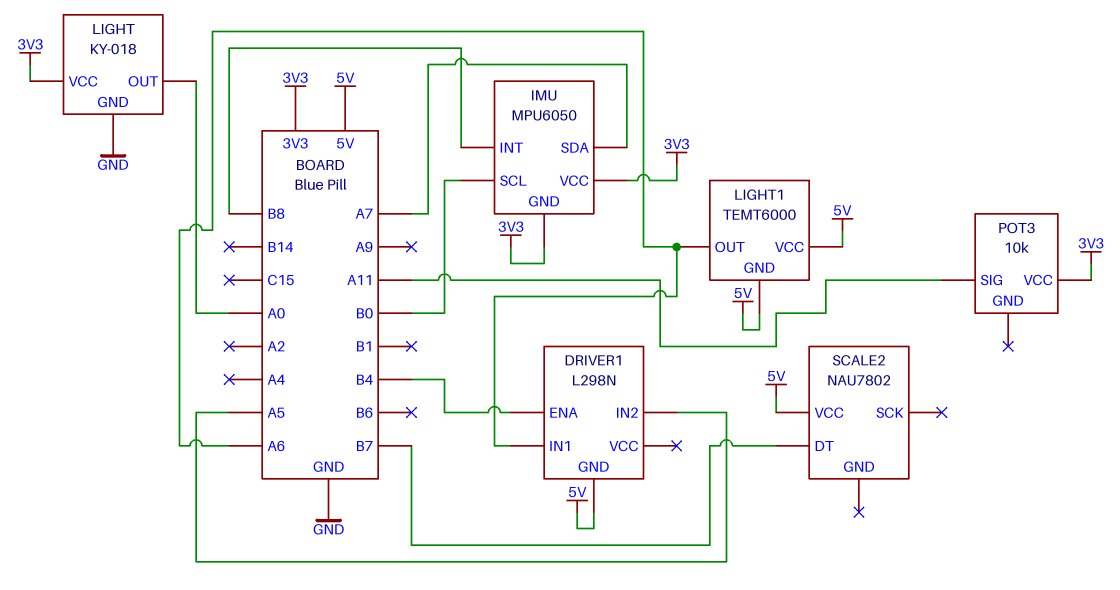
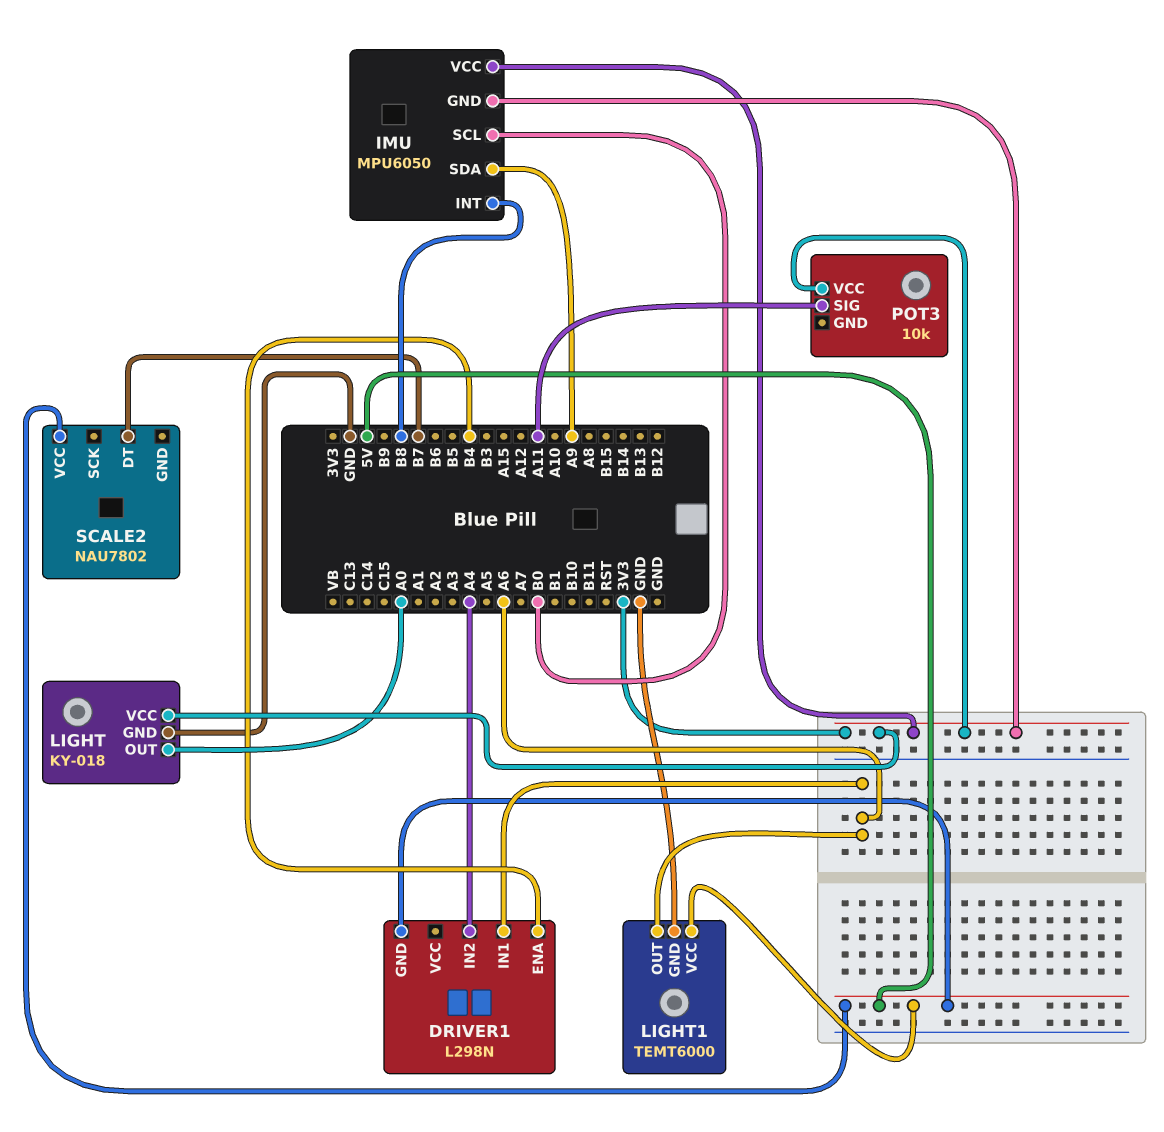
DRIVER1 pin IN2: A5 -> A4
IMU pin SDA: A7 -> A9
LIGHT1 pin GND: 5V -> GND

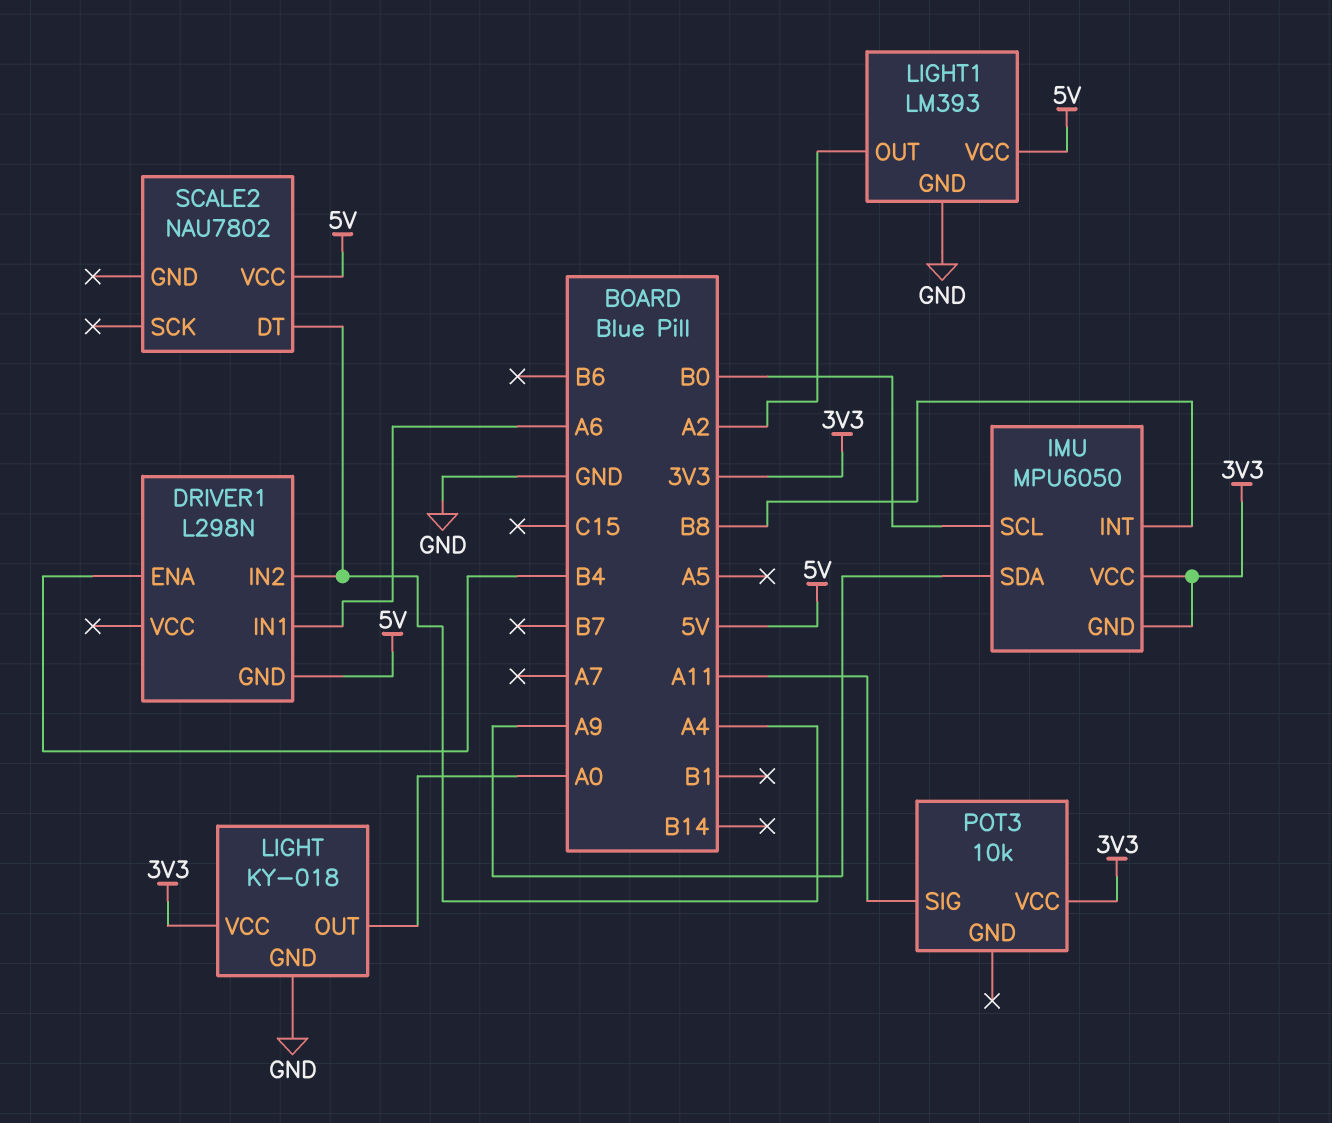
LIGHT1: TEMT6000 -> LM393
LIGHT1 pin OUT: A6 -> A2
SCALE2 pin DT: B7 -> A4

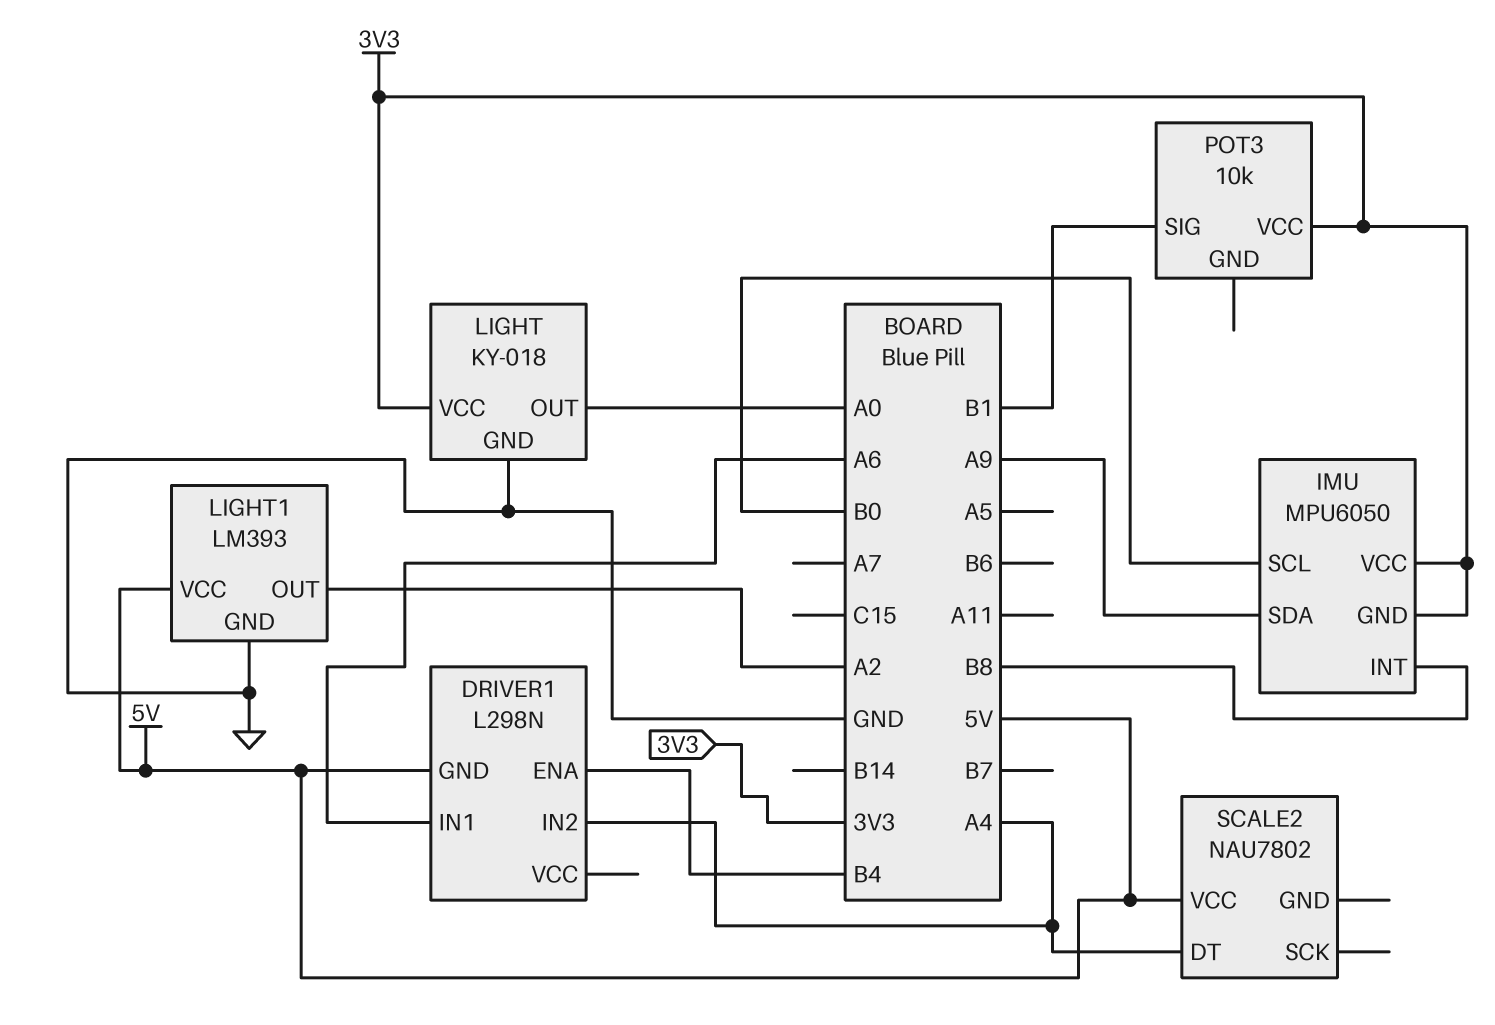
POT3 pin SIG: A11 -> B1

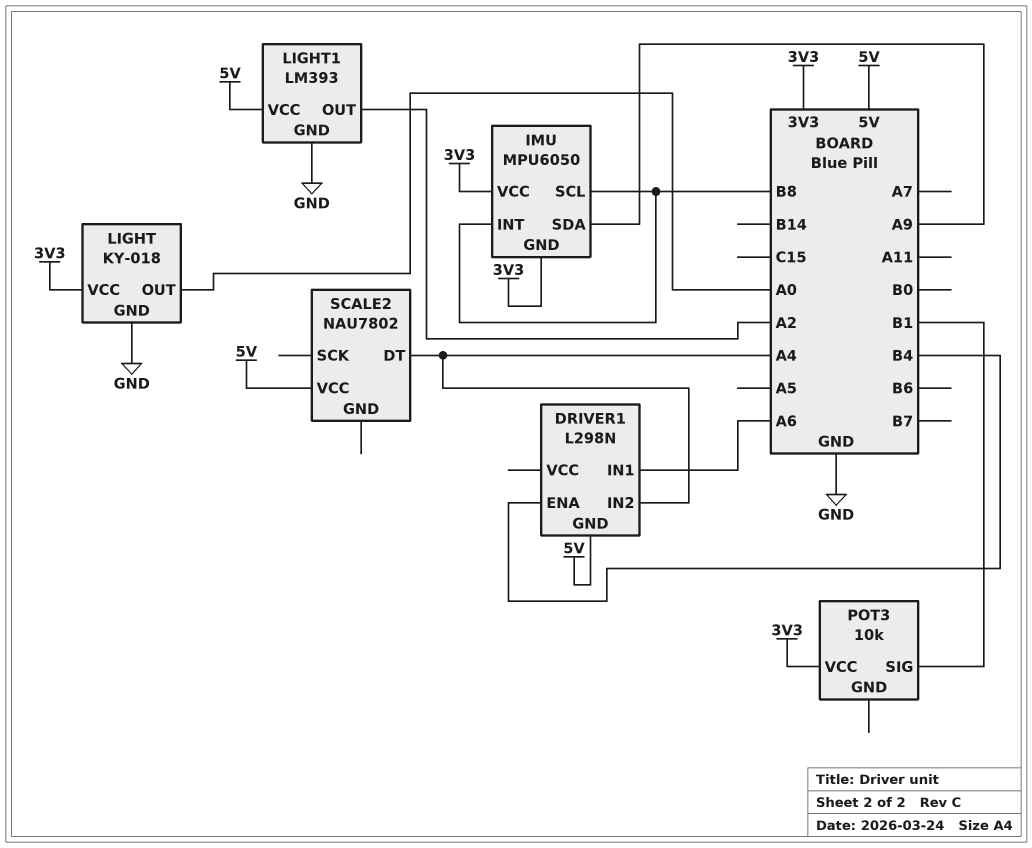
IMU pin SCL: B0 -> B8

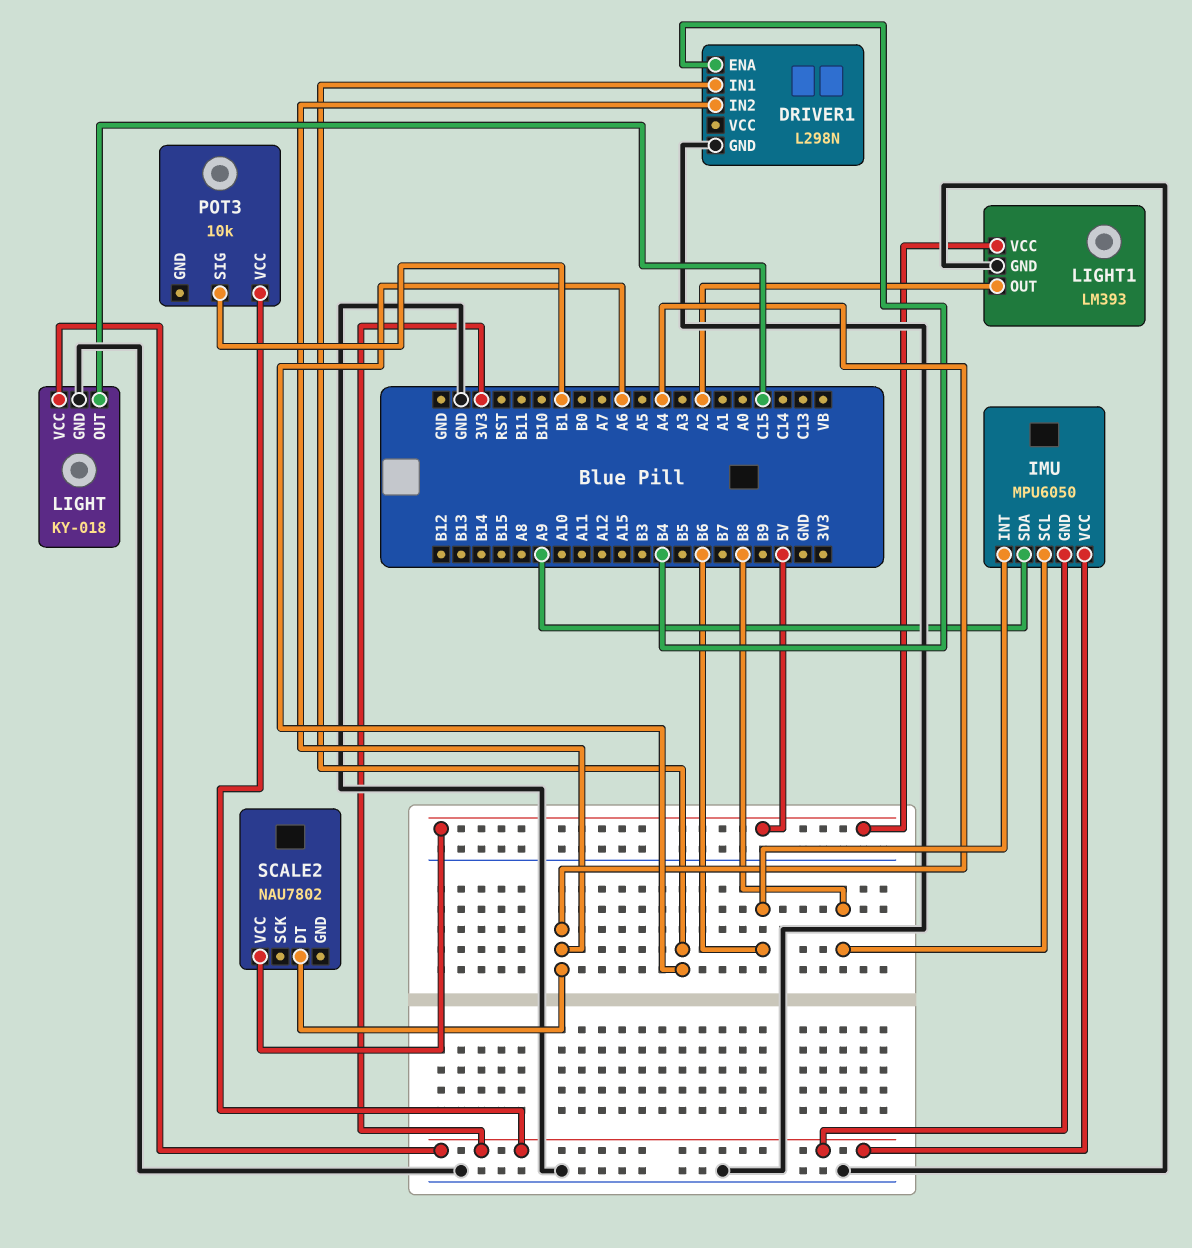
DRIVER1 pin GND: 5V -> GND
IMU pin INT: B8 -> B6
LIGHT pin OUT: A0 -> C15

